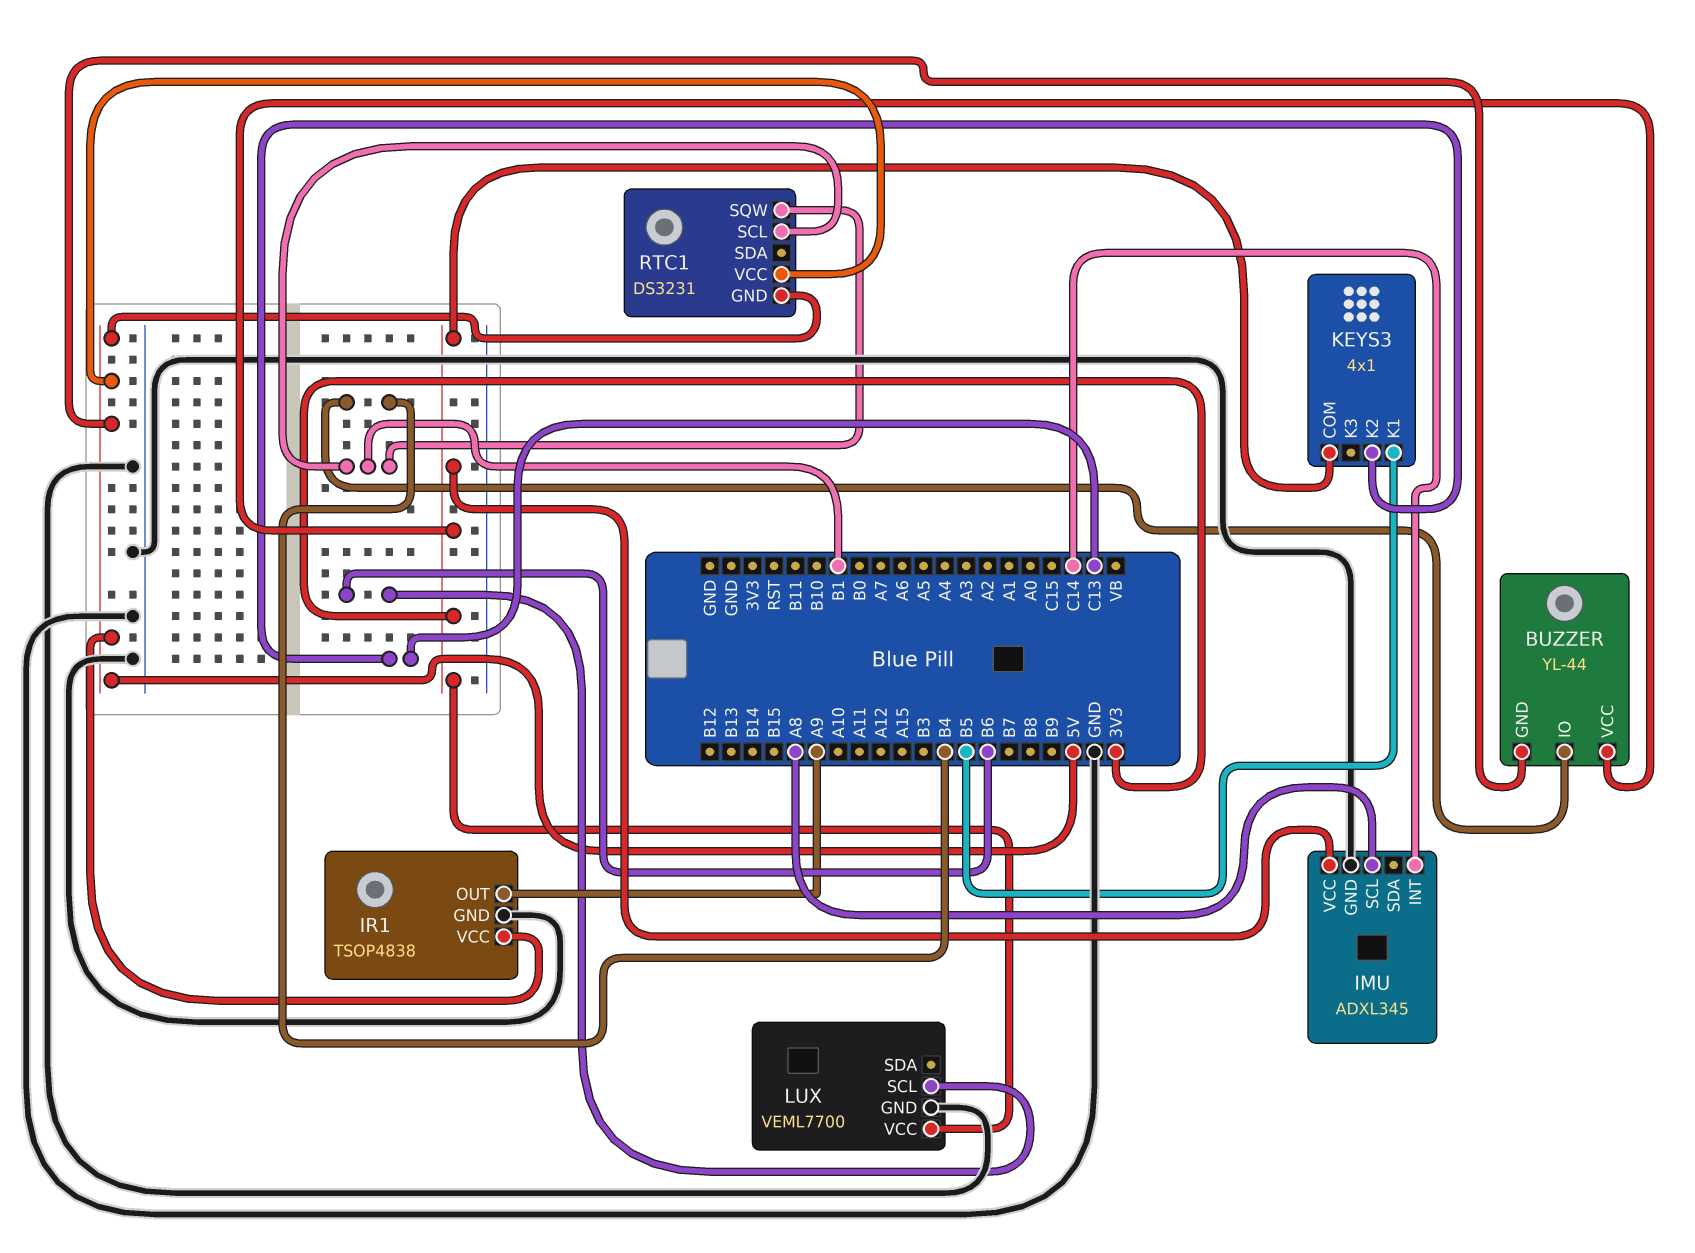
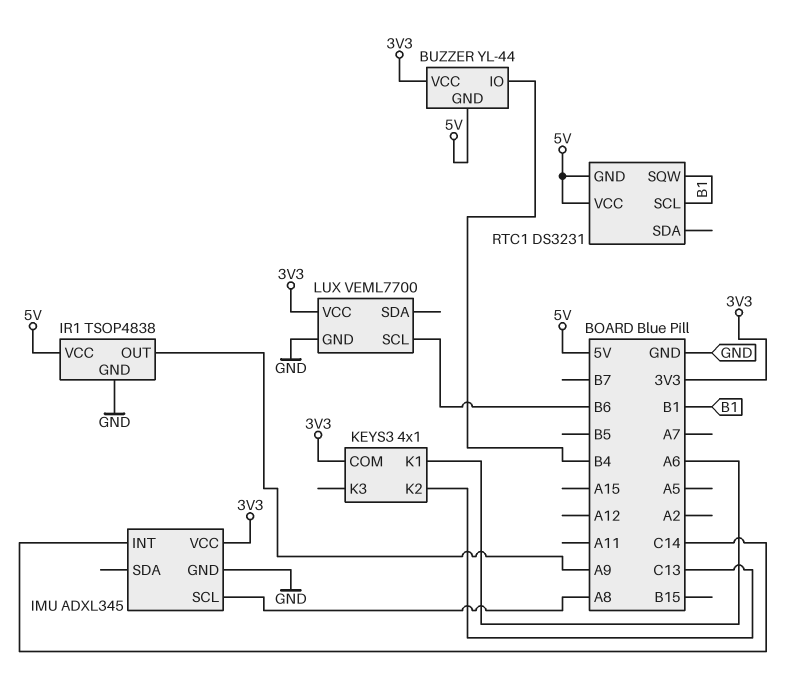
KEYS3 pin K1: B5 -> A6

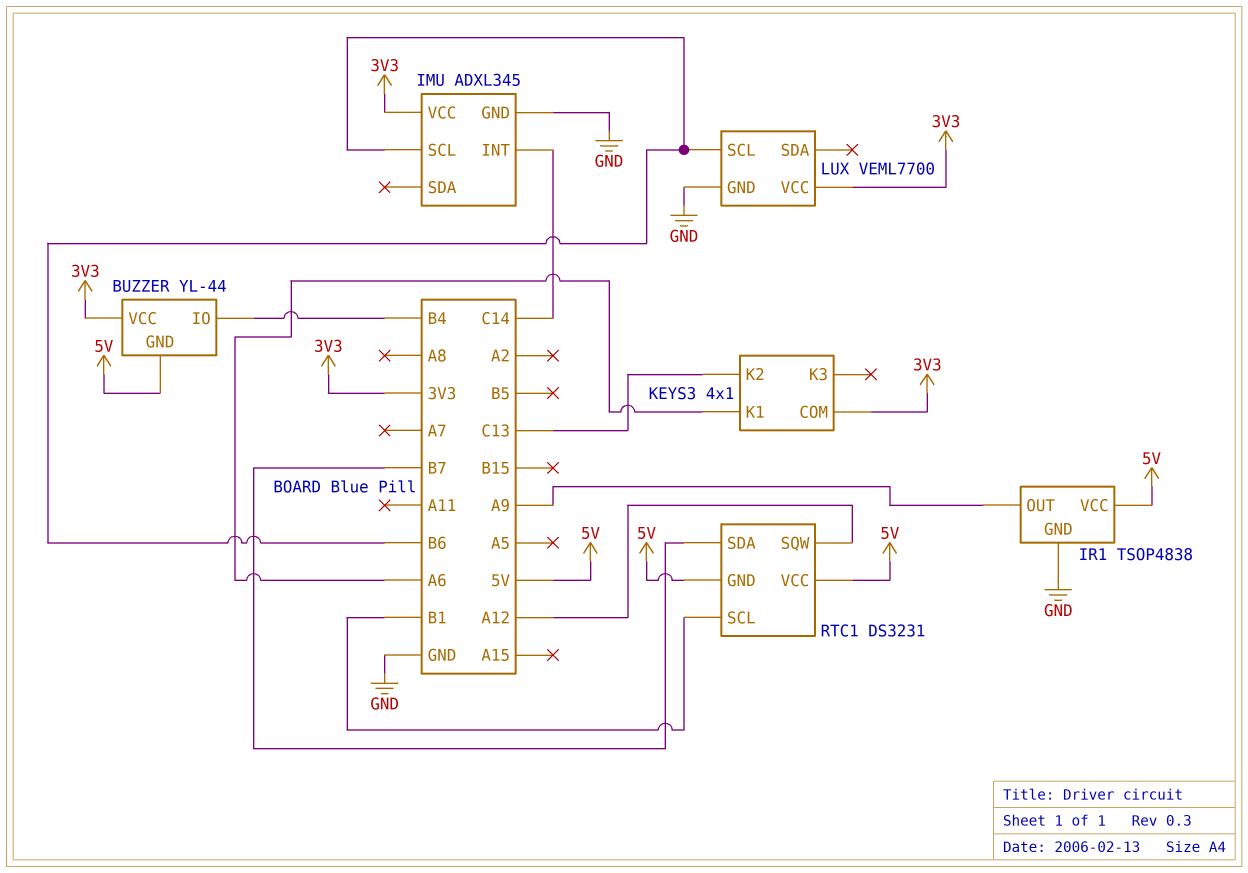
IMU pin SCL: A8 -> B6
RTC1 pin SDA: none -> B7
RTC1 pin SQW: B1 -> A12

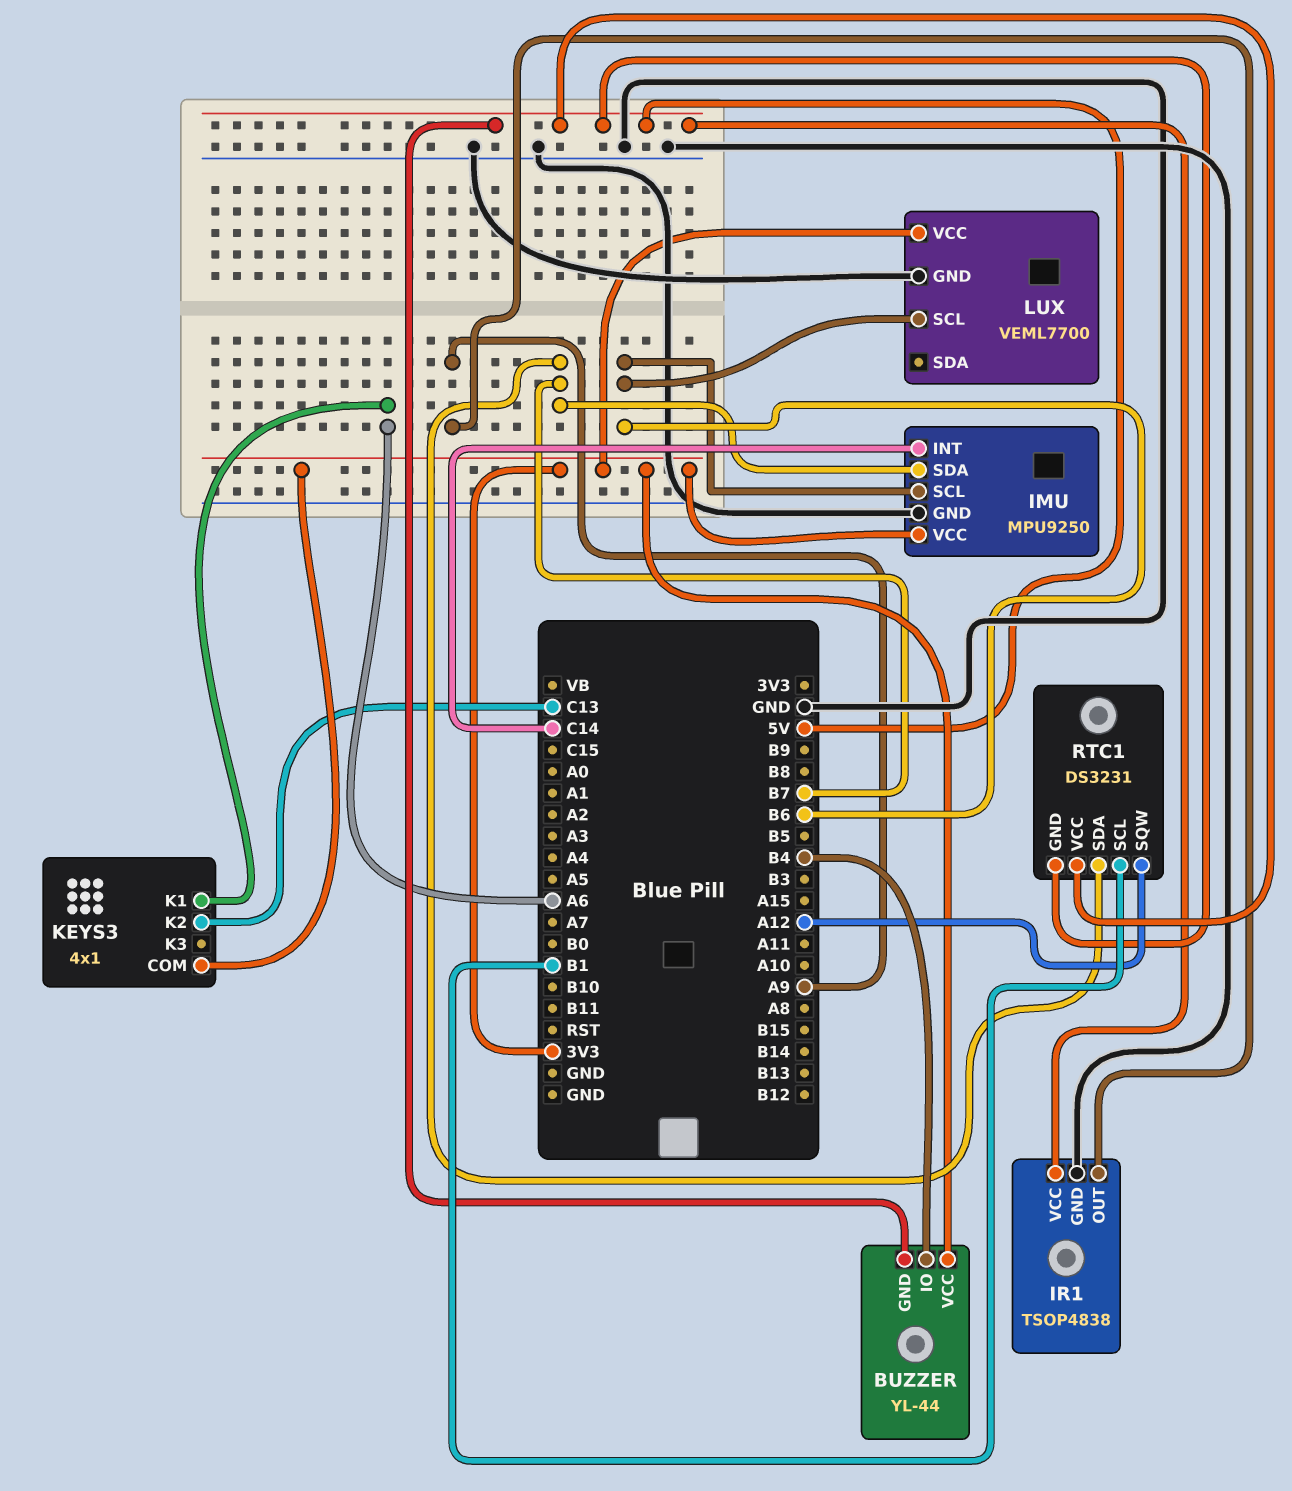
IMU: ADXL345 -> MPU9250
IMU pin SDA: none -> B7

